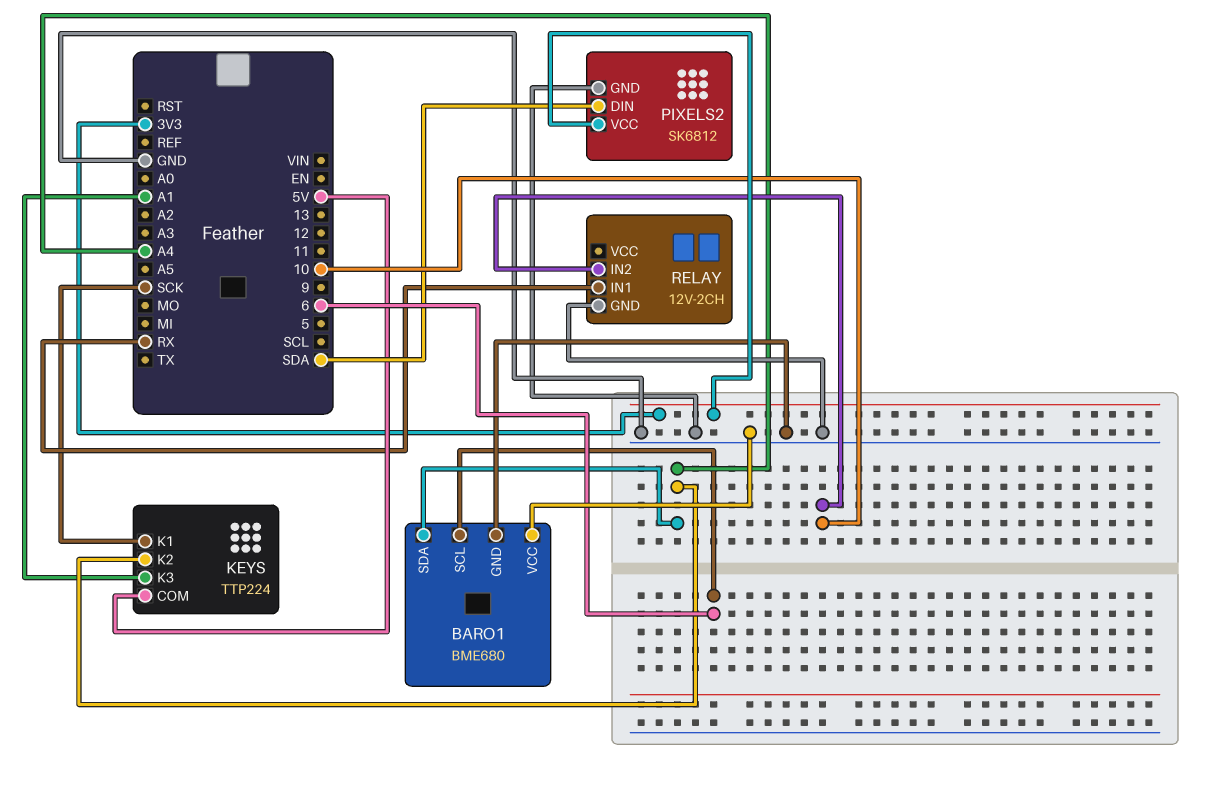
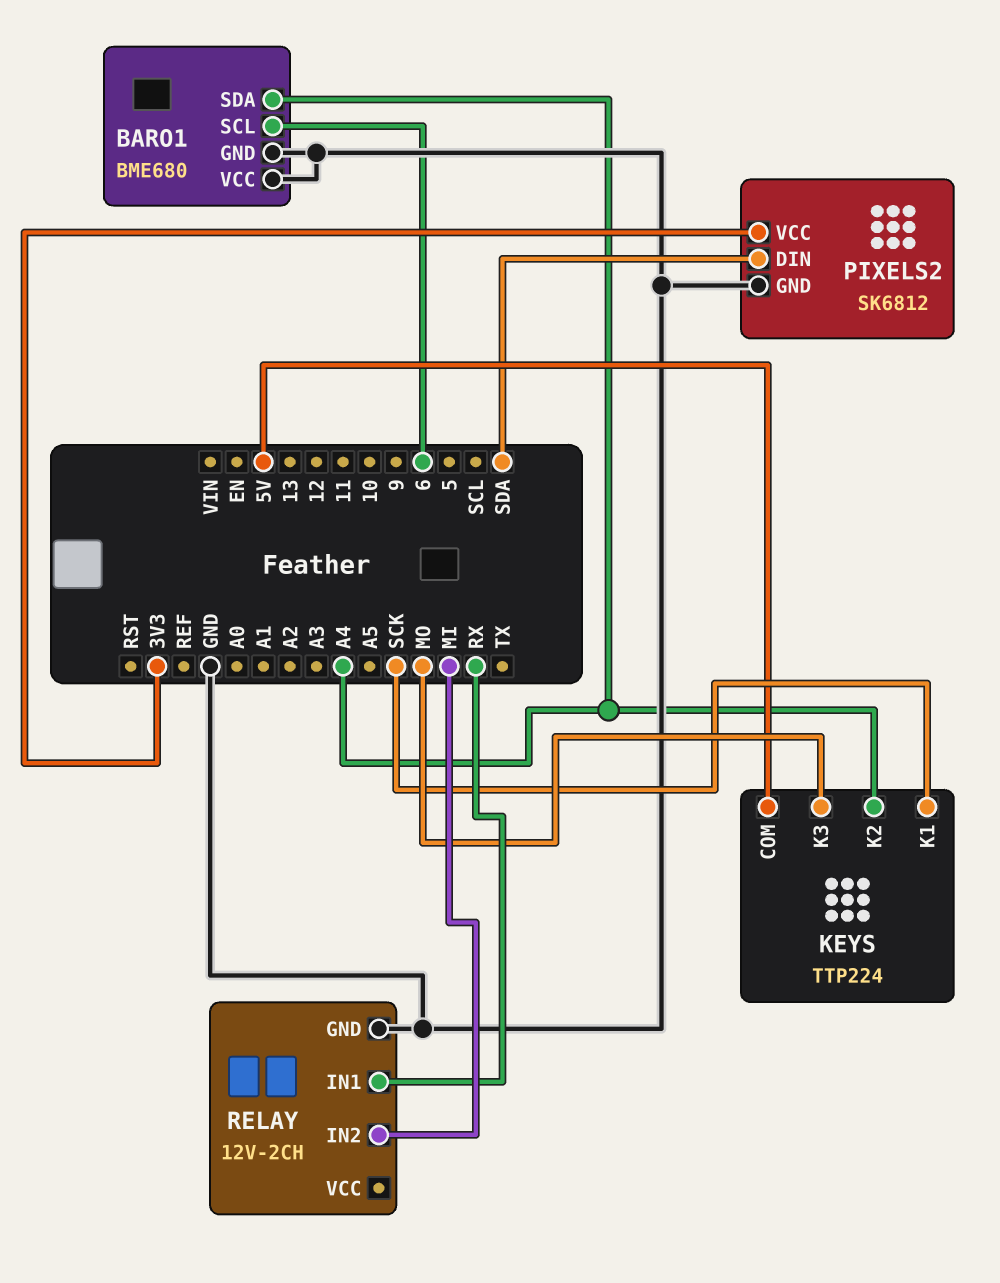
KEYS pin K3: A1 -> MO
RELAY pin IN2: 10 -> MI

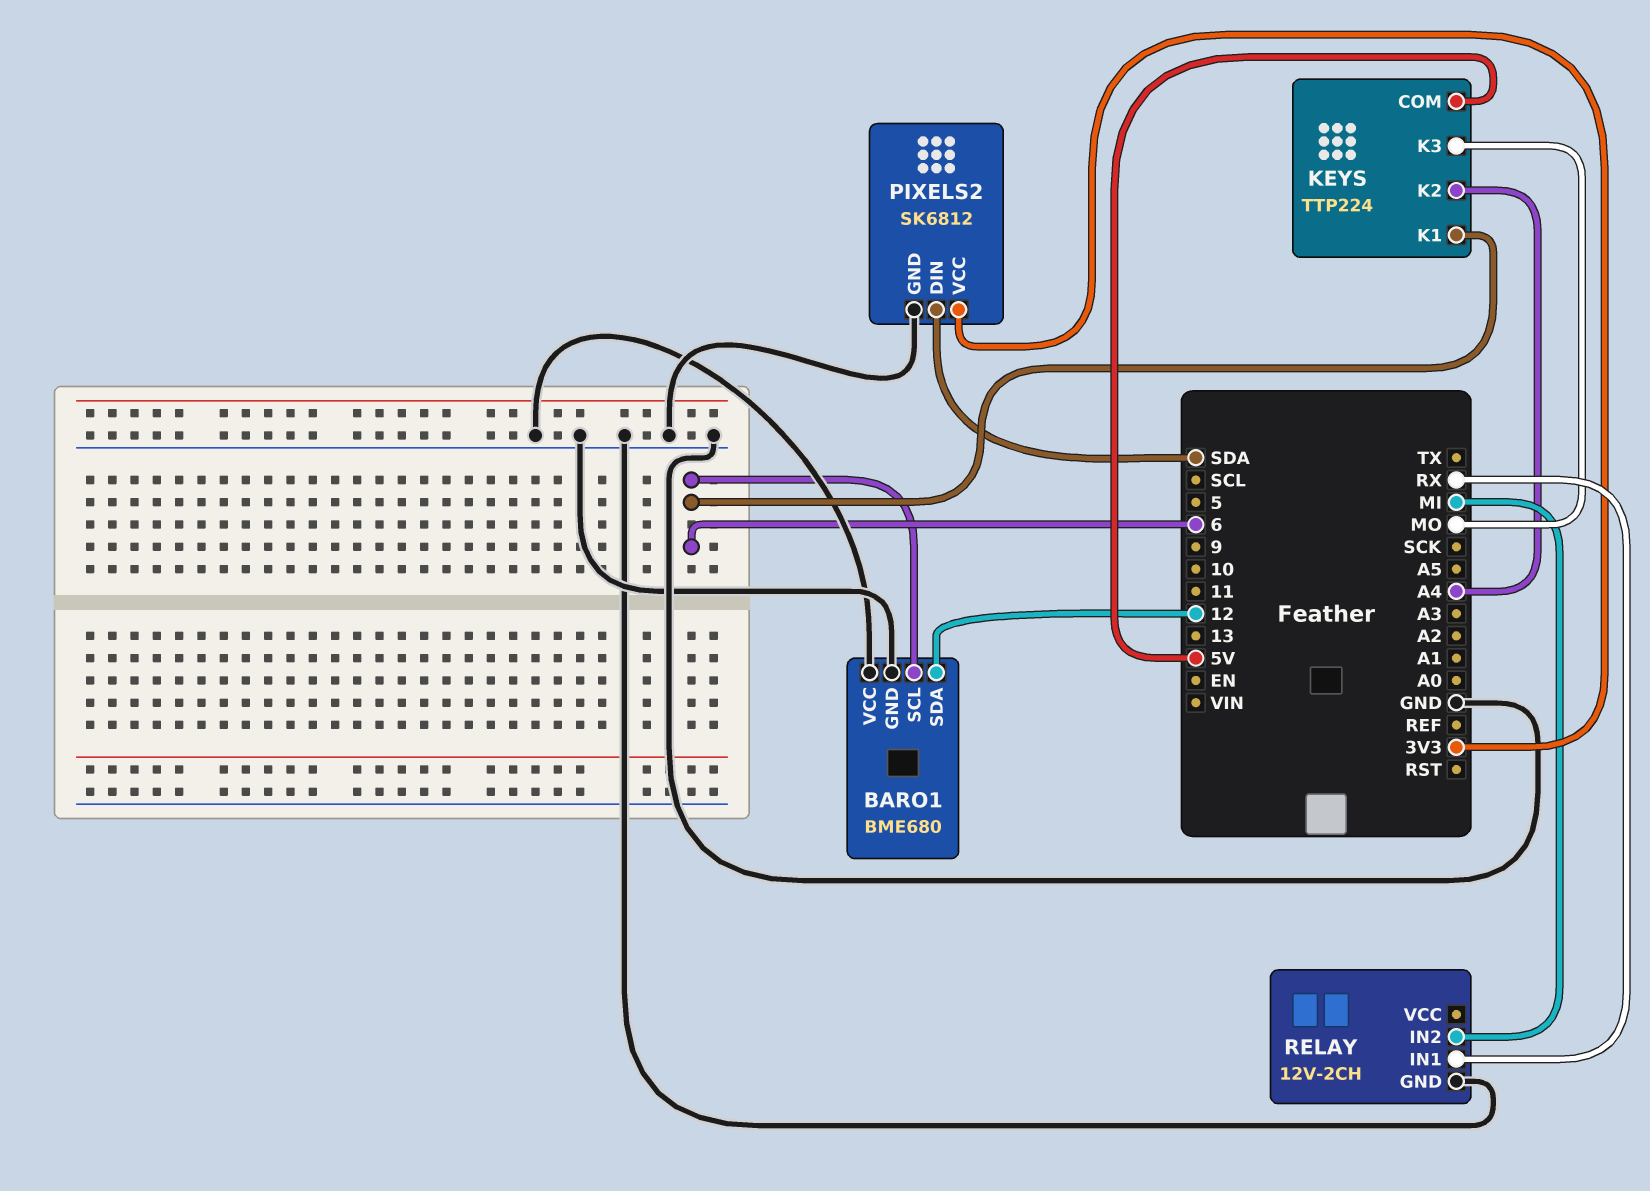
BARO1 pin SDA: A4 -> 12
KEYS pin K1: SCK -> 6

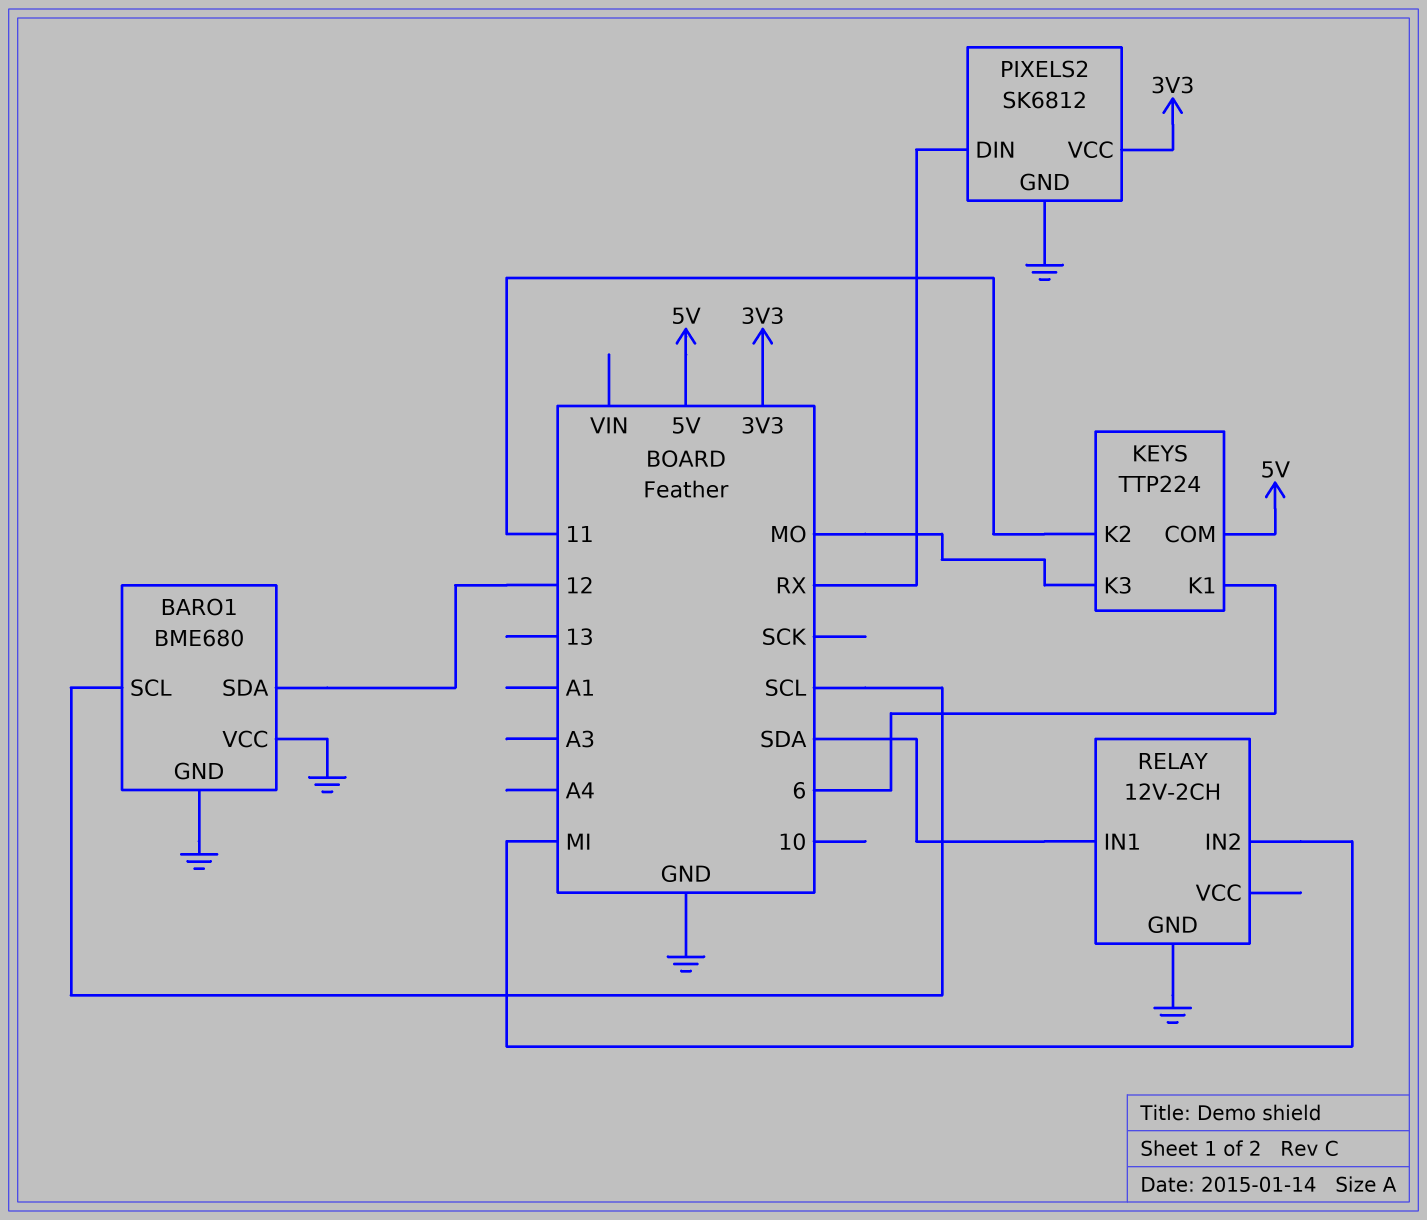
BARO1 pin SCL: 6 -> SCL
KEYS pin K2: A4 -> 11
PIXELS2 pin DIN: SDA -> RX
RELAY pin IN1: RX -> SDA

